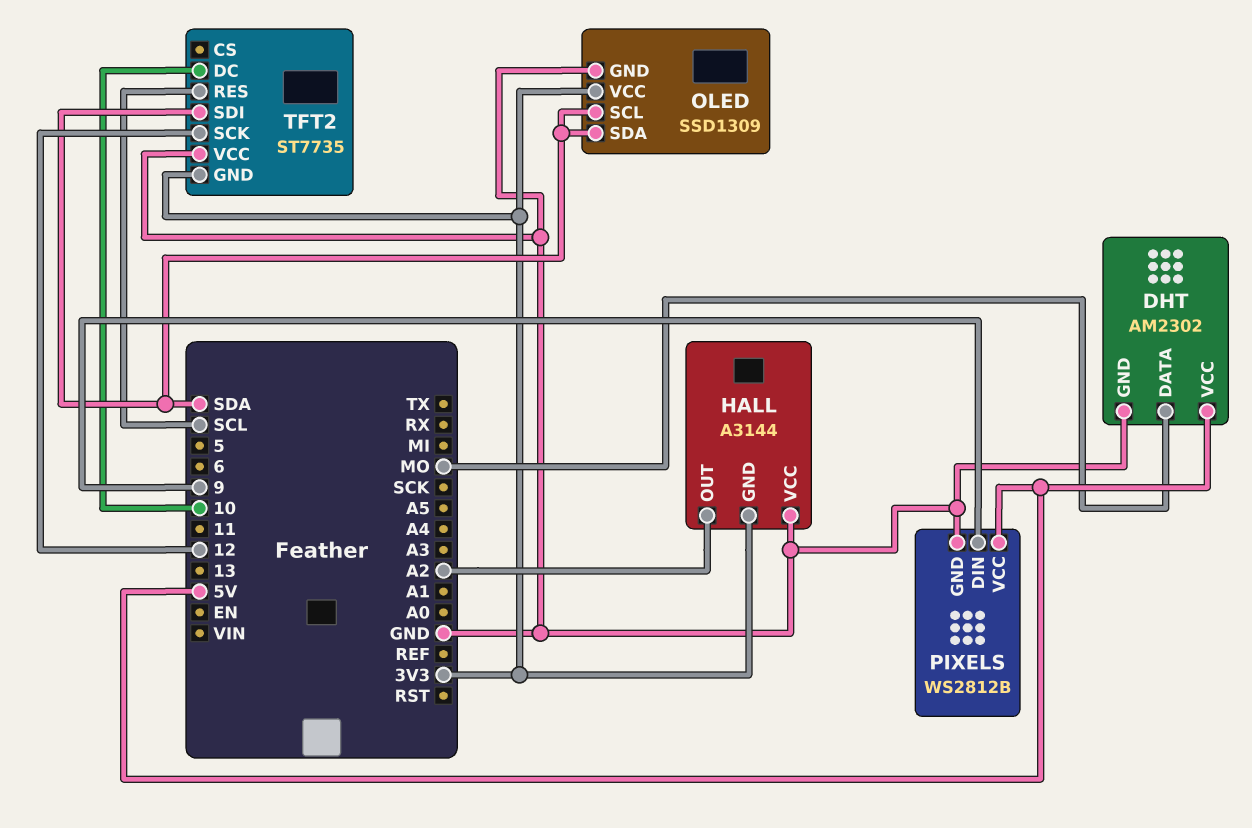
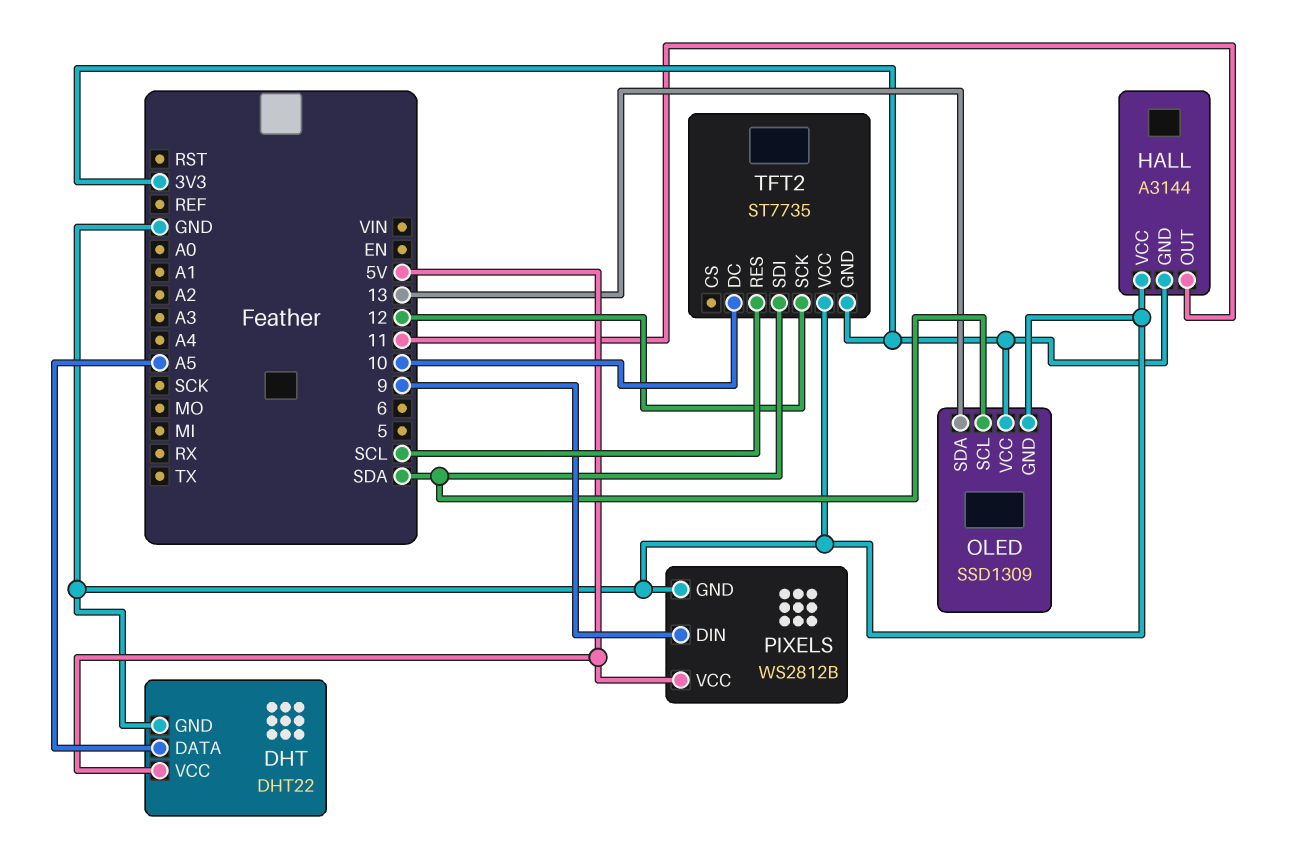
DHT: AM2302 -> DHT22
DHT pin DATA: MO -> A5
HALL pin OUT: A2 -> 11
OLED pin SDA: SDA -> 13

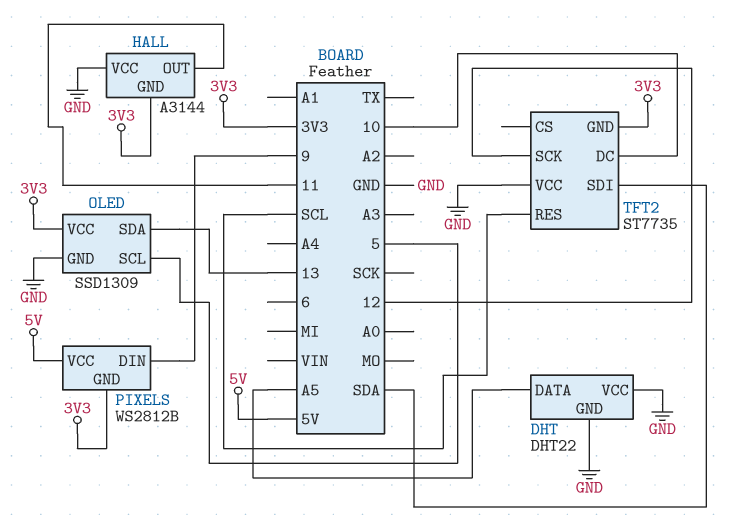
DHT pin VCC: 5V -> GND
OLED pin SCL: SDA -> 5
PIXELS pin GND: GND -> 3V3

